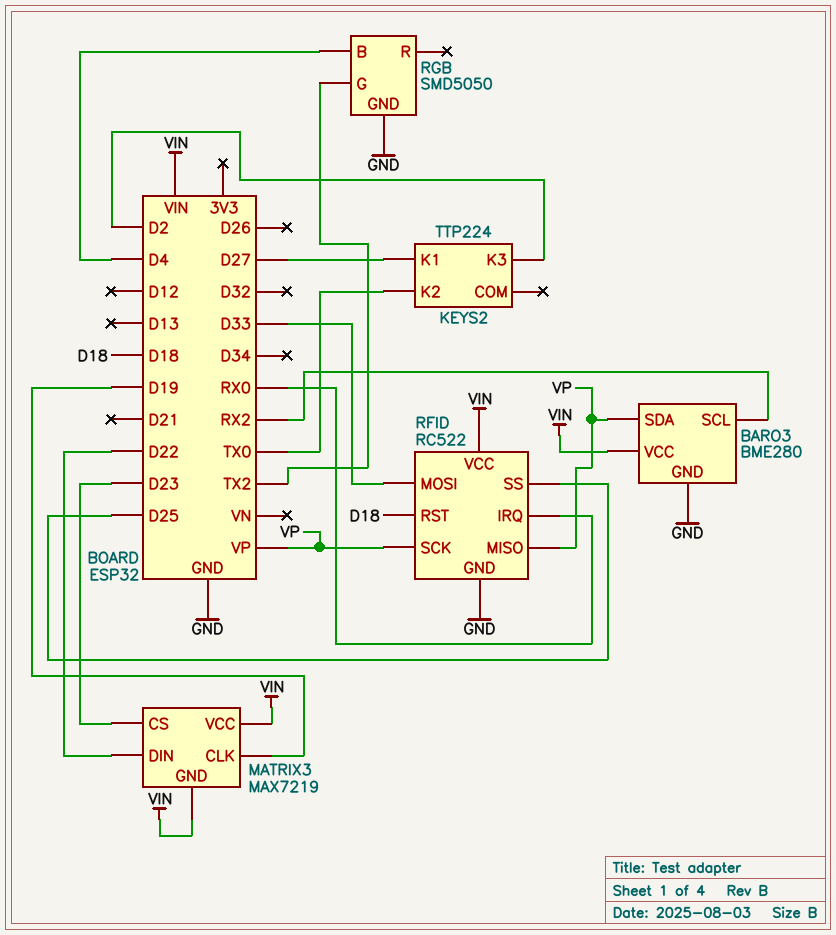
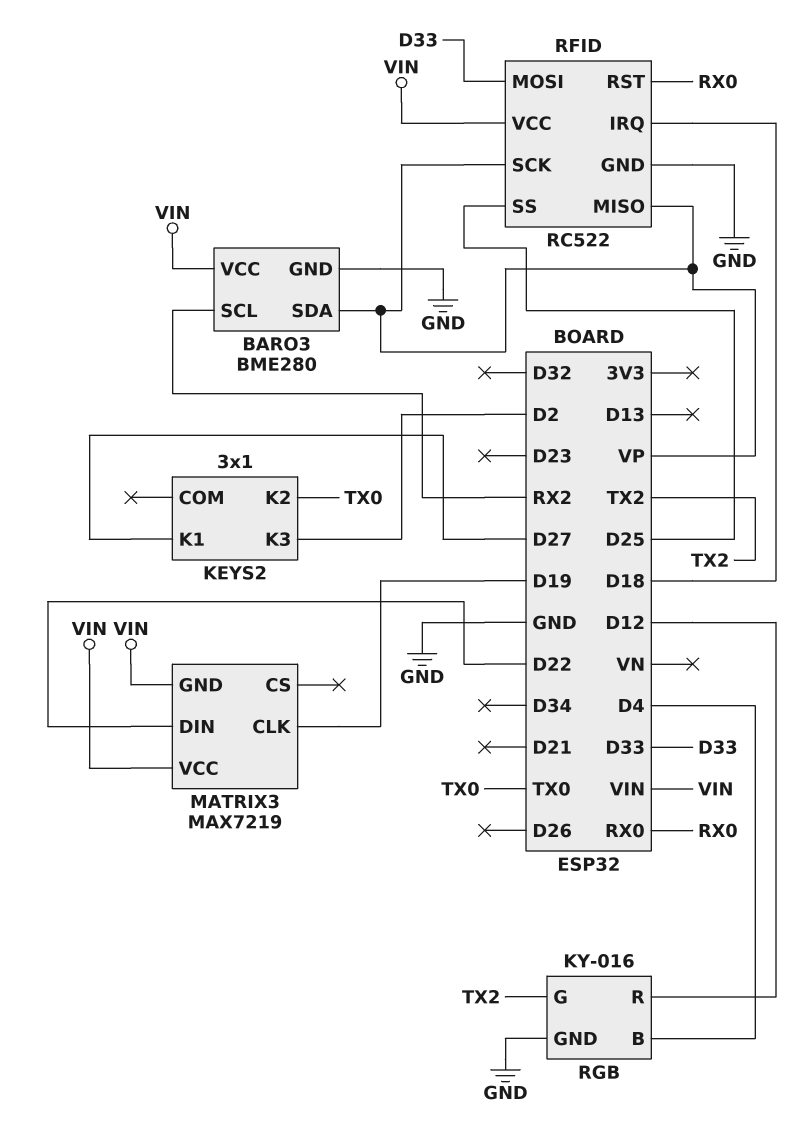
KEYS2: TTP224 -> 3x1
MATRIX3 pin CS: D23 -> none
RFID pin IRQ: RX0 -> D18
RFID pin RST: D18 -> RX0
RGB: SMD5050 -> KY-016
RGB pin R: none -> D12

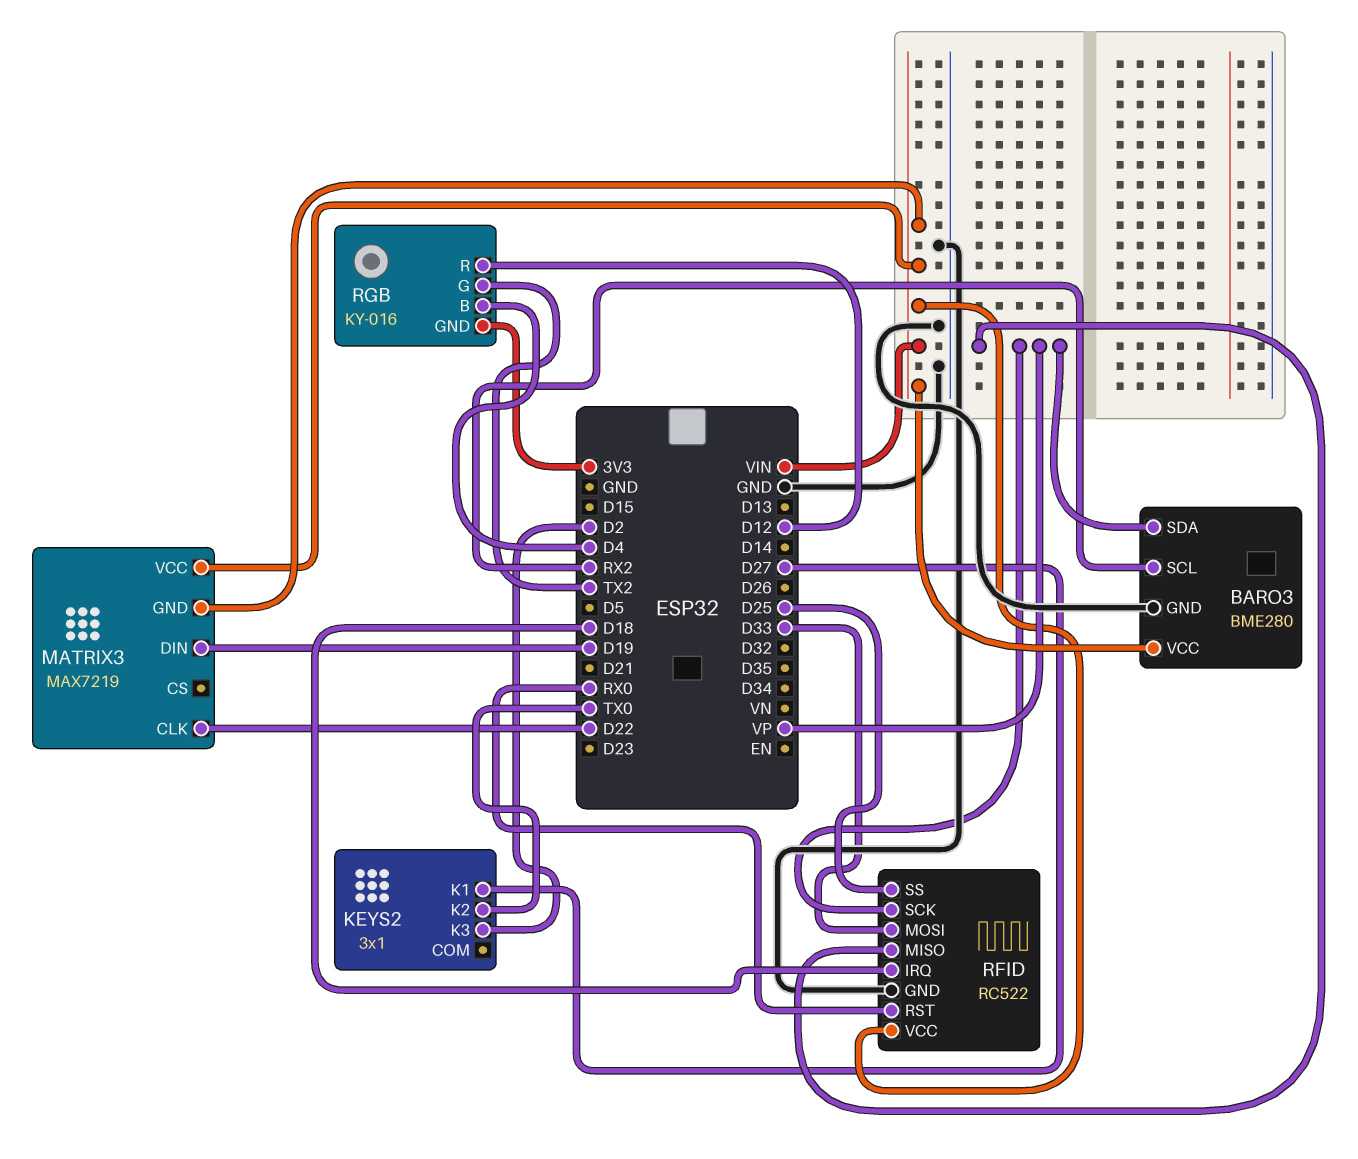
MATRIX3 pin CLK: D19 -> D22
MATRIX3 pin DIN: D22 -> D19
RGB pin GND: GND -> 3V3

